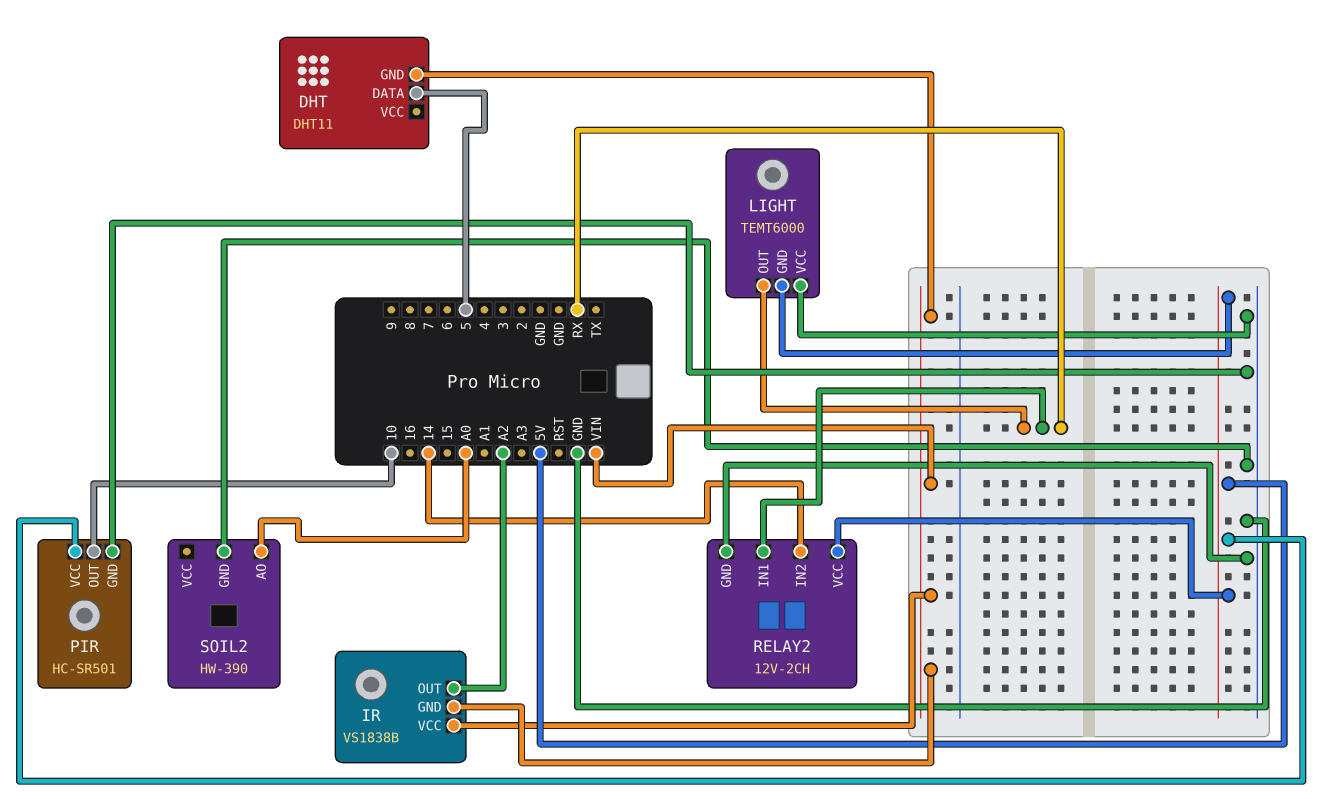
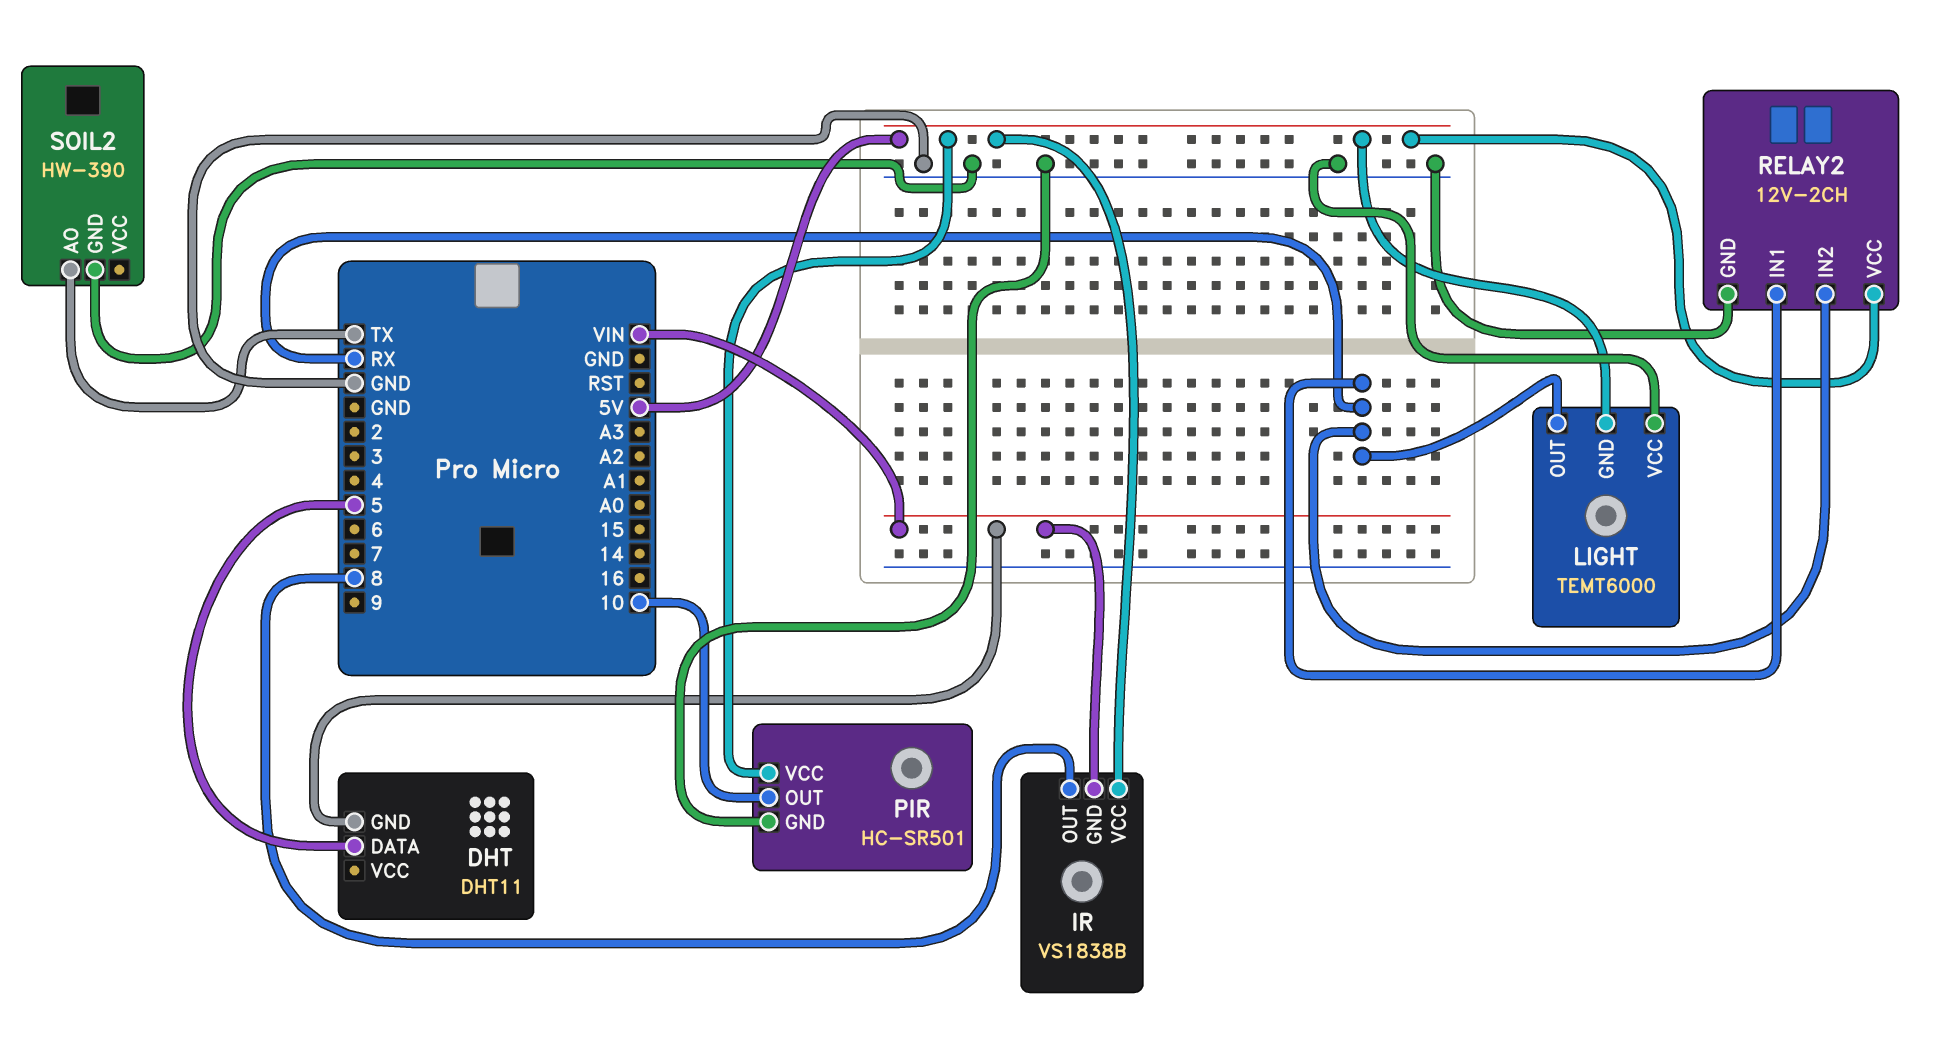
IR pin OUT: A2 -> 8
IR pin VCC: VIN -> 5V
RELAY2 pin IN2: 14 -> RX
SOIL2 pin AO: A0 -> TX

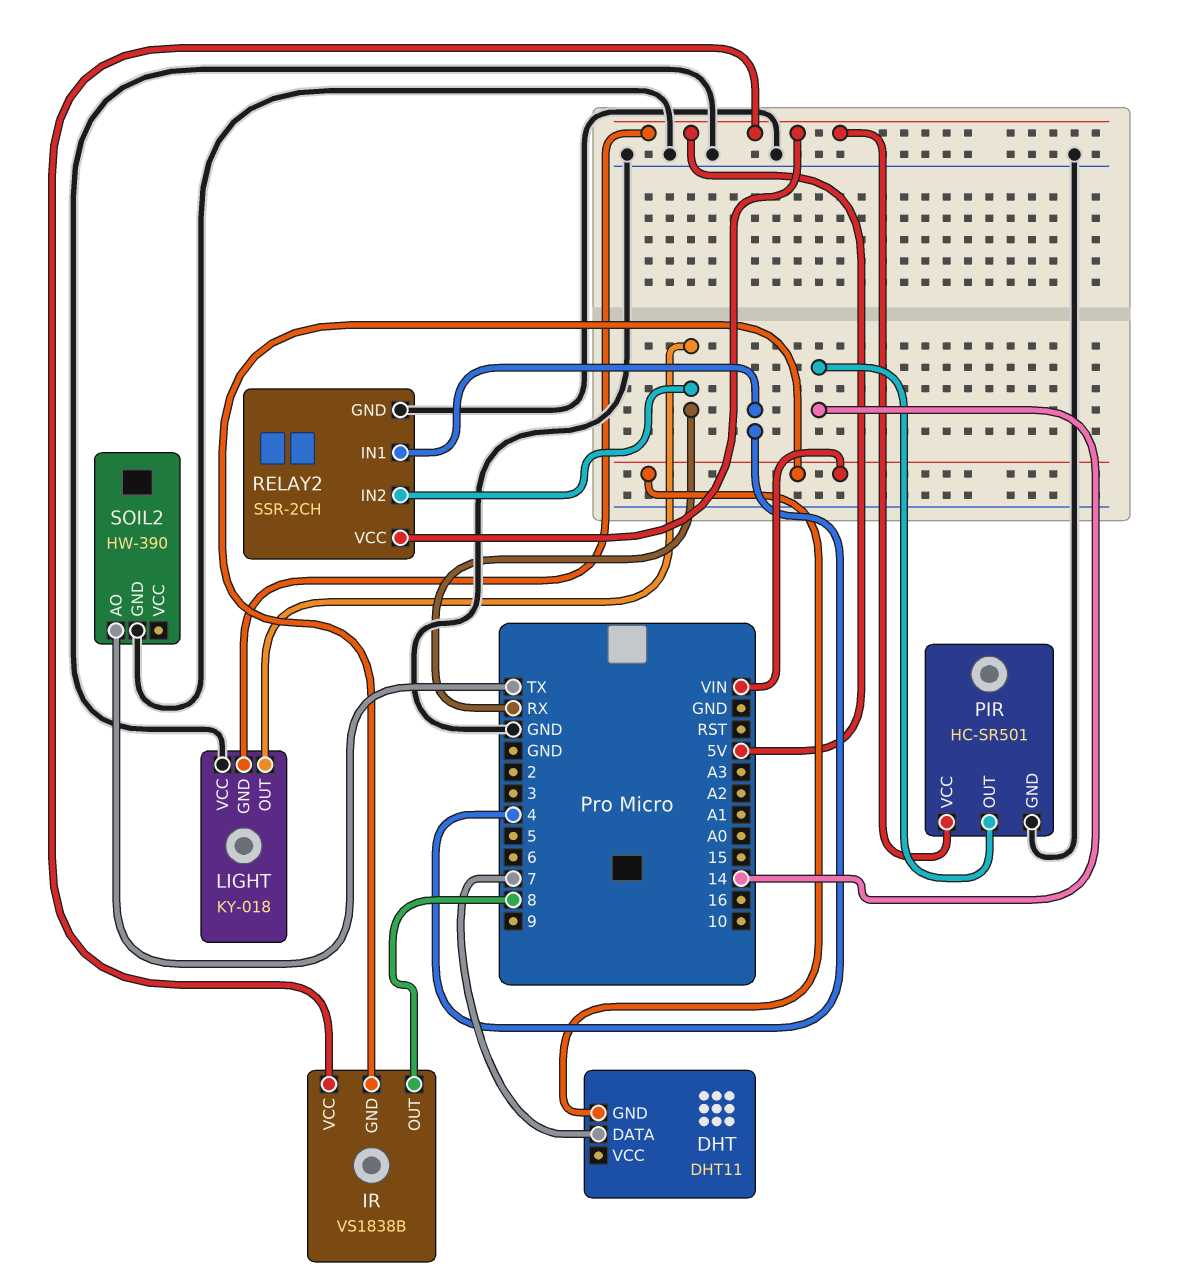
DHT pin DATA: 5 -> 7
LIGHT: TEMT6000 -> KY-018
PIR pin OUT: 10 -> 14
RELAY2: 12V-2CH -> SSR-2CH
RELAY2 pin IN1: RX -> 4

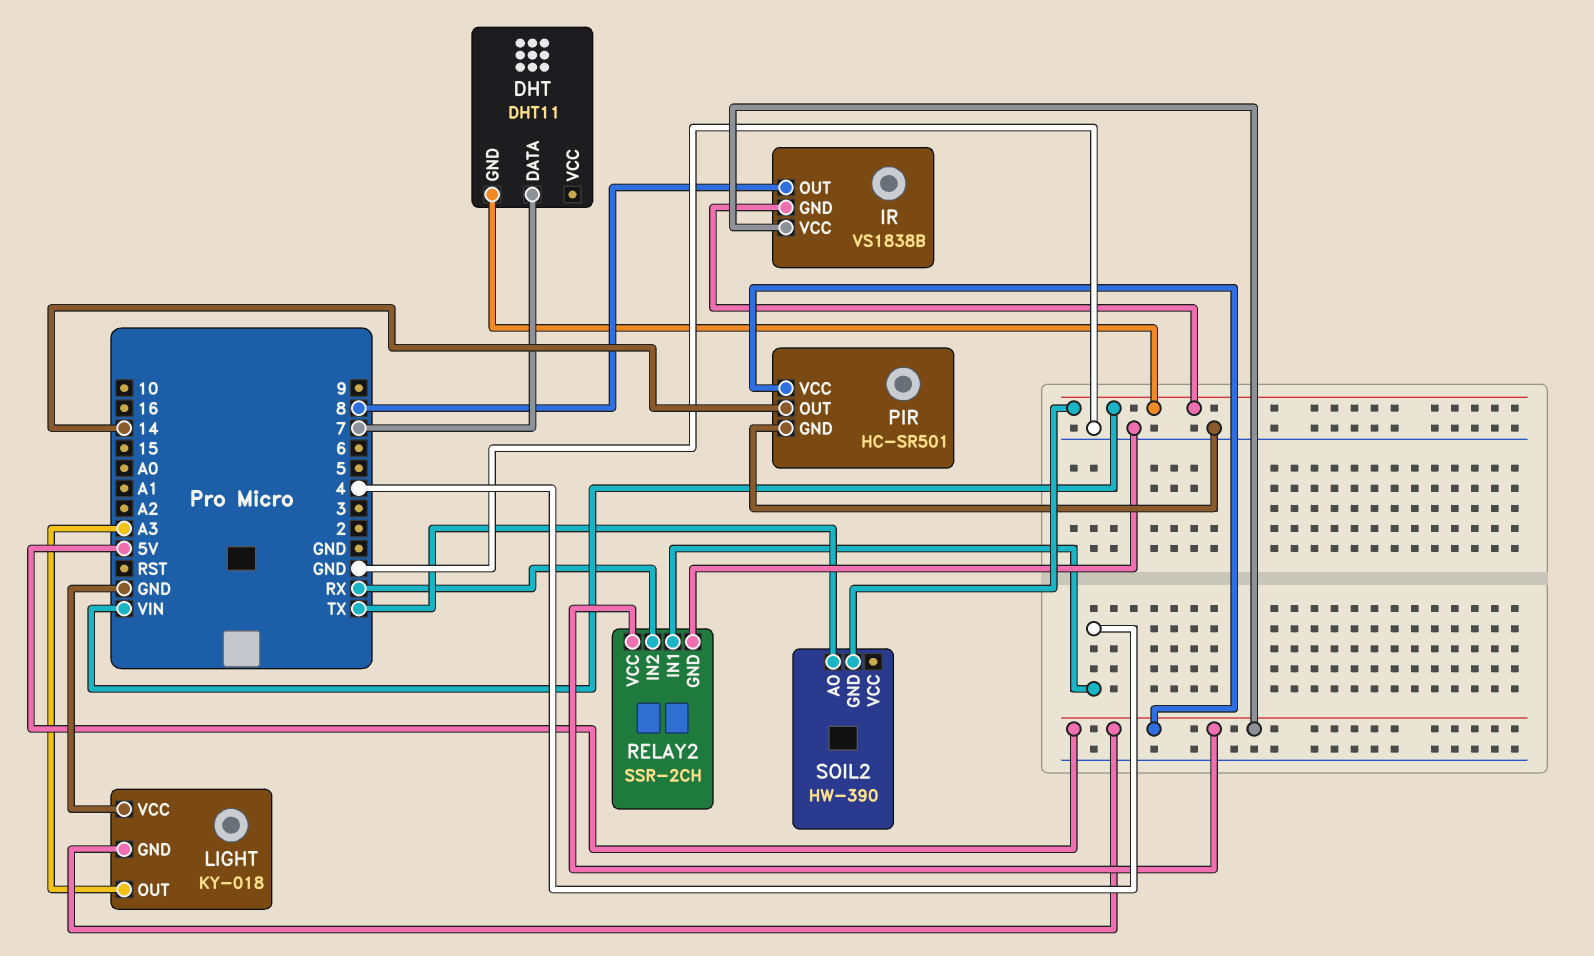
LIGHT pin OUT: RX -> A3
SOIL2 pin GND: GND -> VIN

